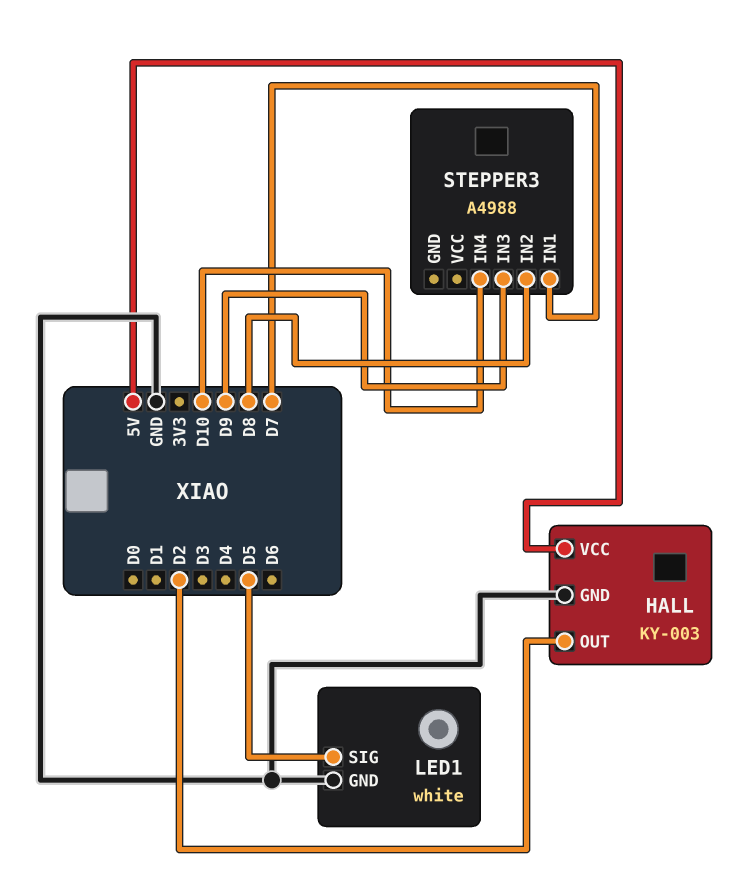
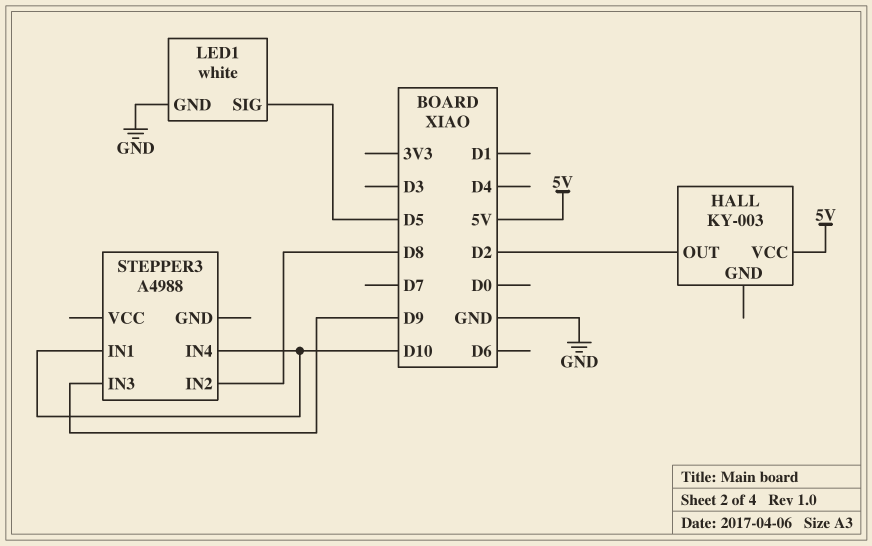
HALL pin GND: GND -> none
STEPPER3 pin IN1: D7 -> D10

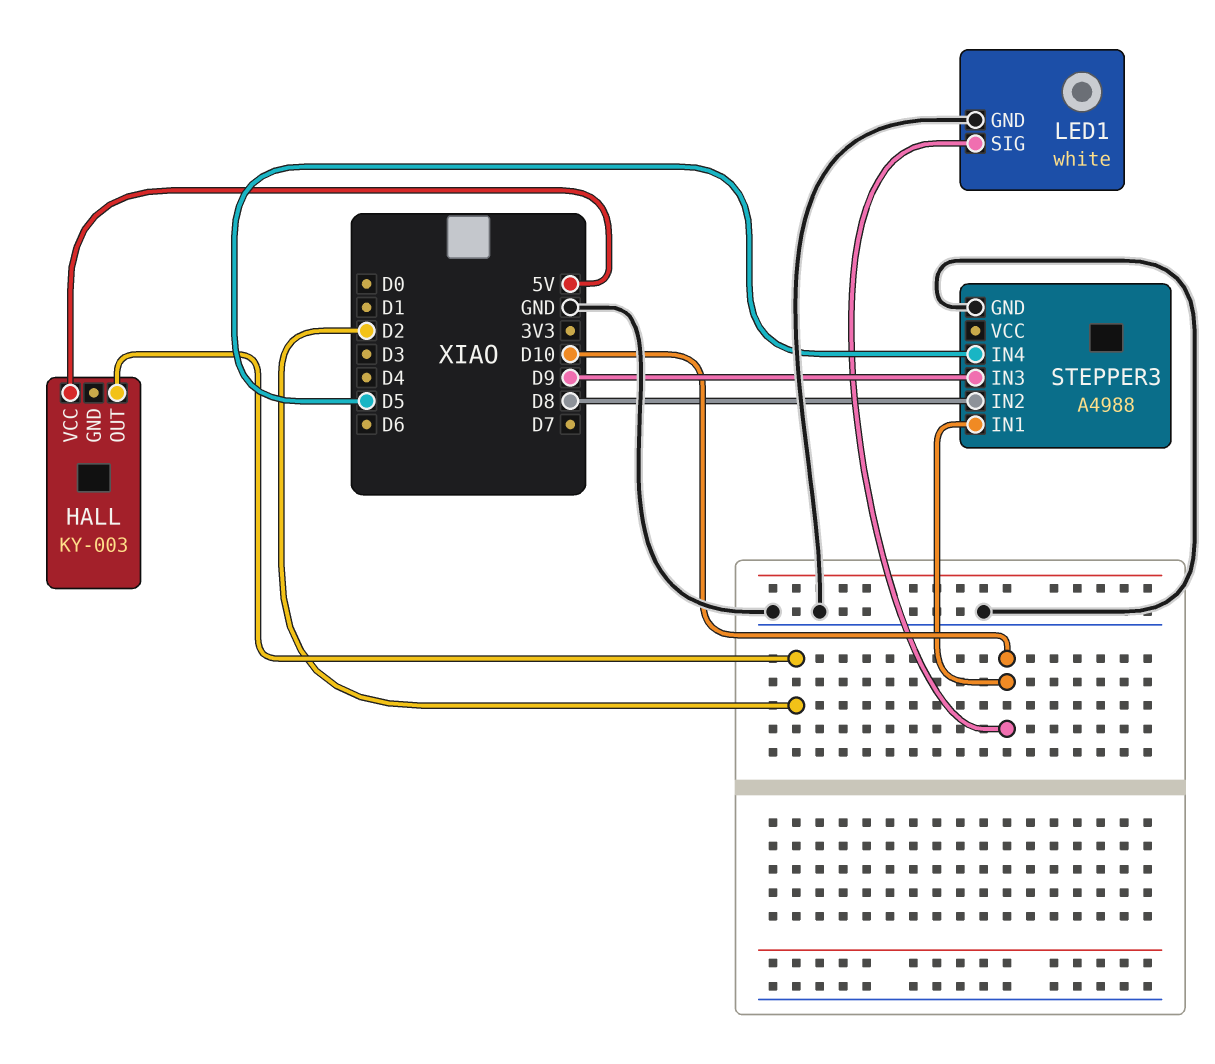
LED1 pin SIG: D5 -> D10
STEPPER3 pin GND: none -> GND
STEPPER3 pin IN4: D10 -> D5

